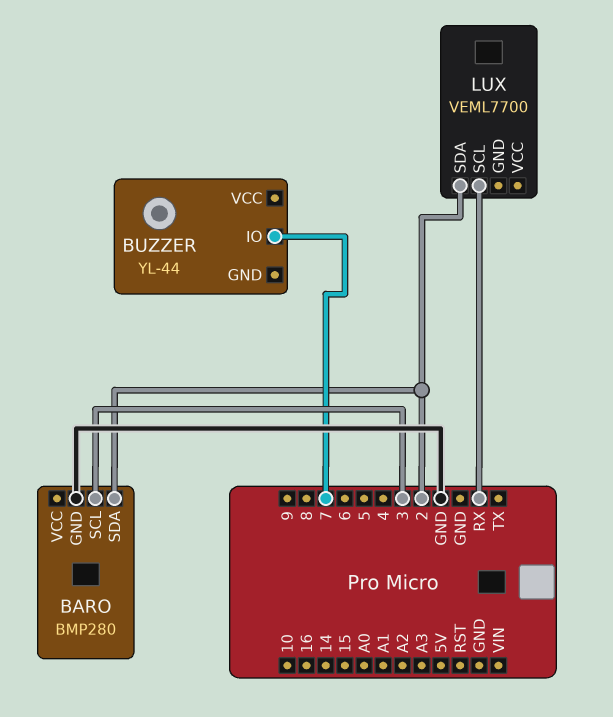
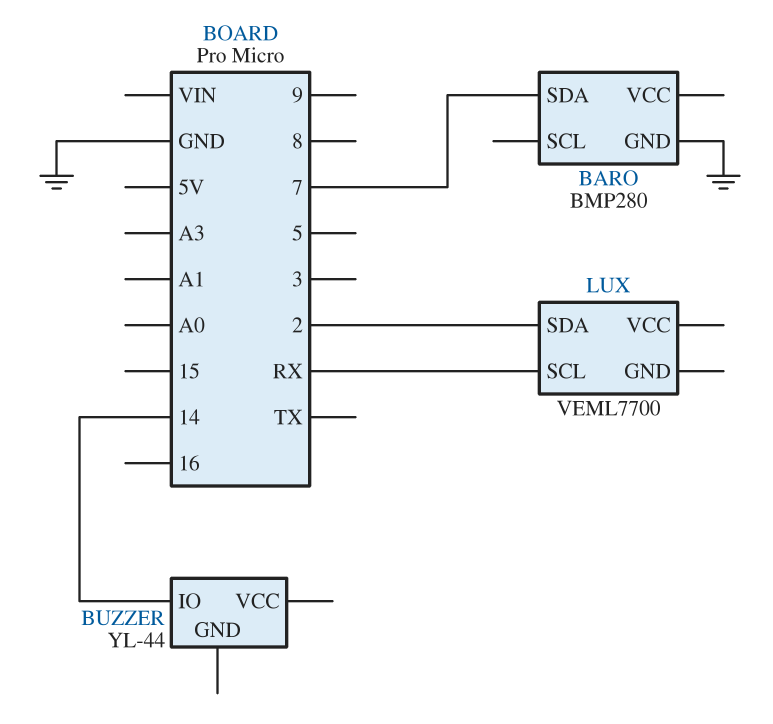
BARO pin SCL: 3 -> none
BARO pin SDA: 2 -> 7
BUZZER pin IO: 7 -> 14

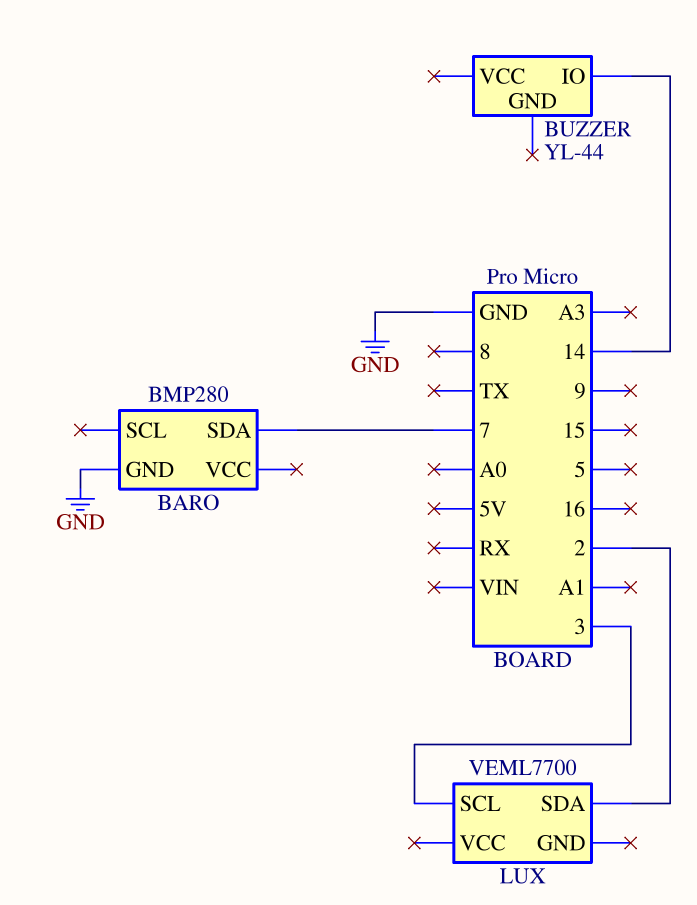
LUX pin SCL: RX -> 3

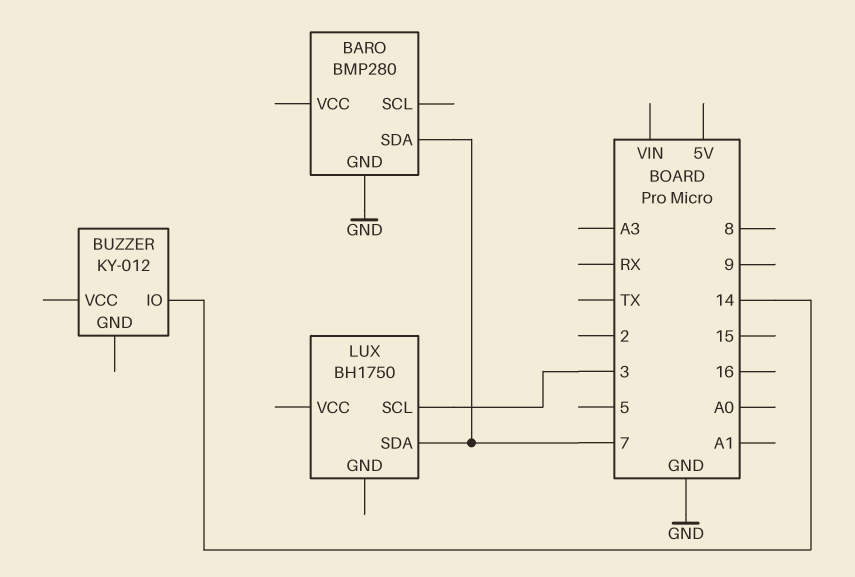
BUZZER: YL-44 -> KY-012
LUX: VEML7700 -> BH1750
LUX pin SDA: 2 -> 7

